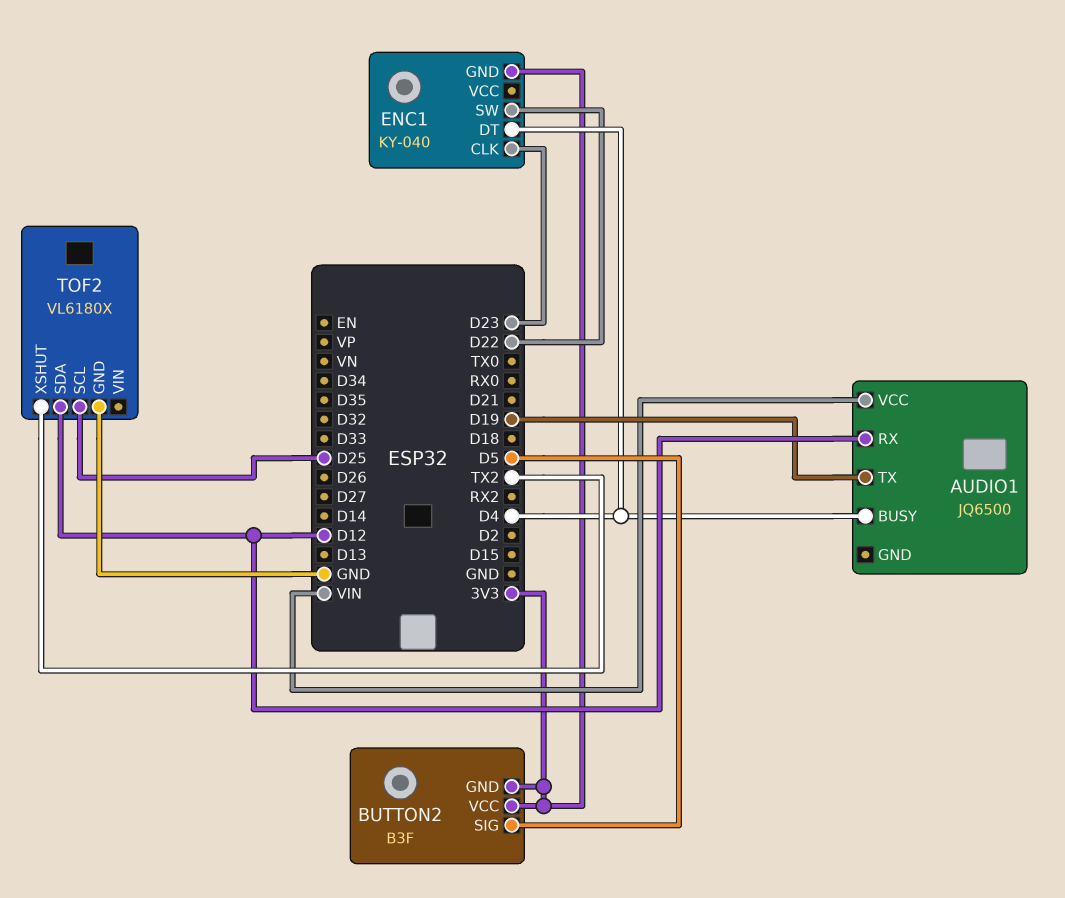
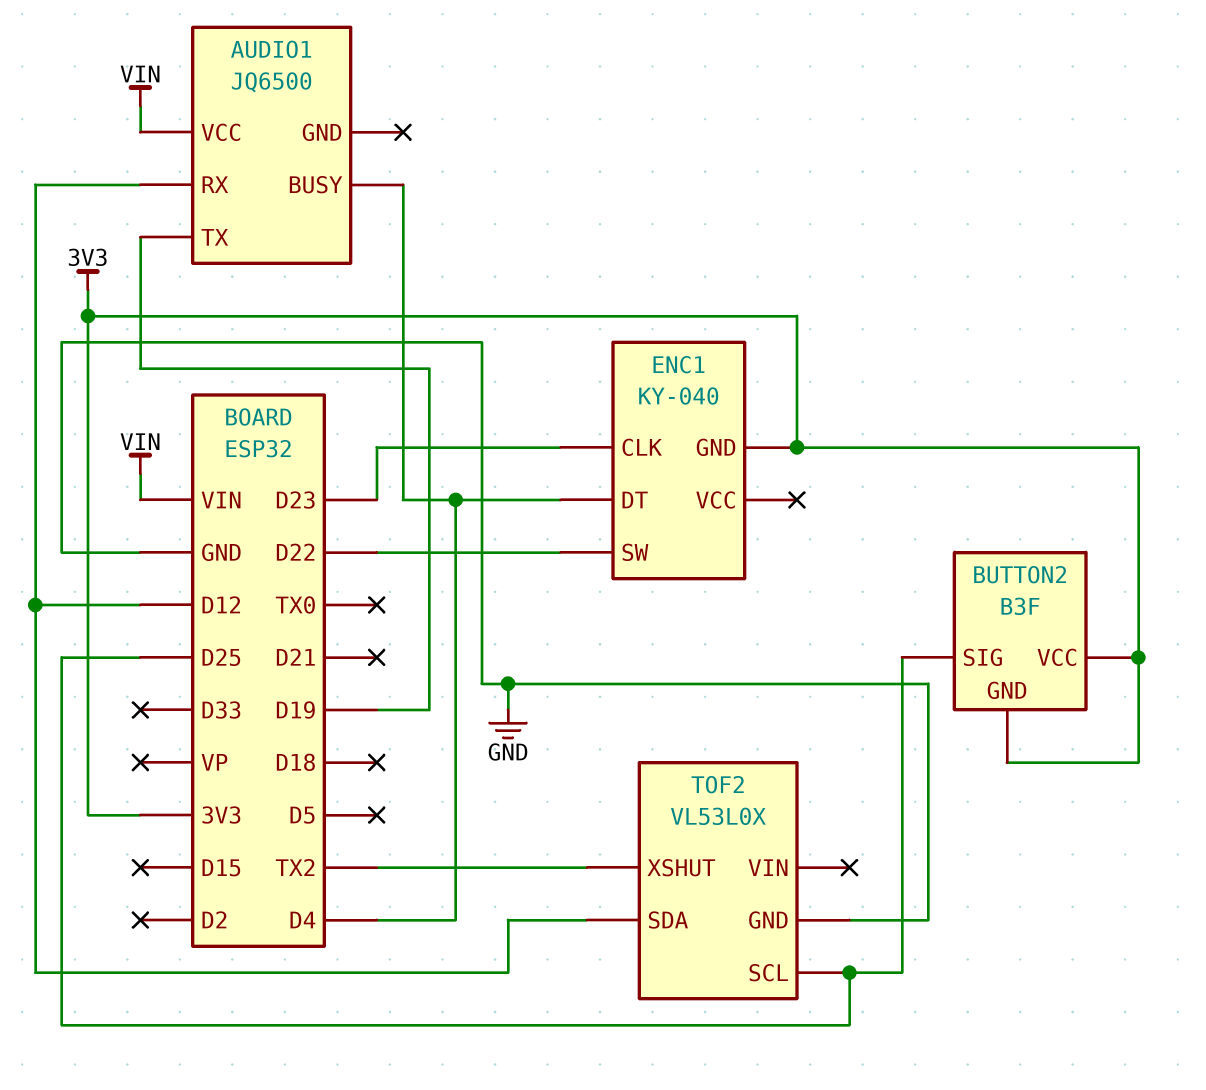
BUTTON2 pin SIG: D5 -> D25
TOF2: VL6180X -> VL53L0X

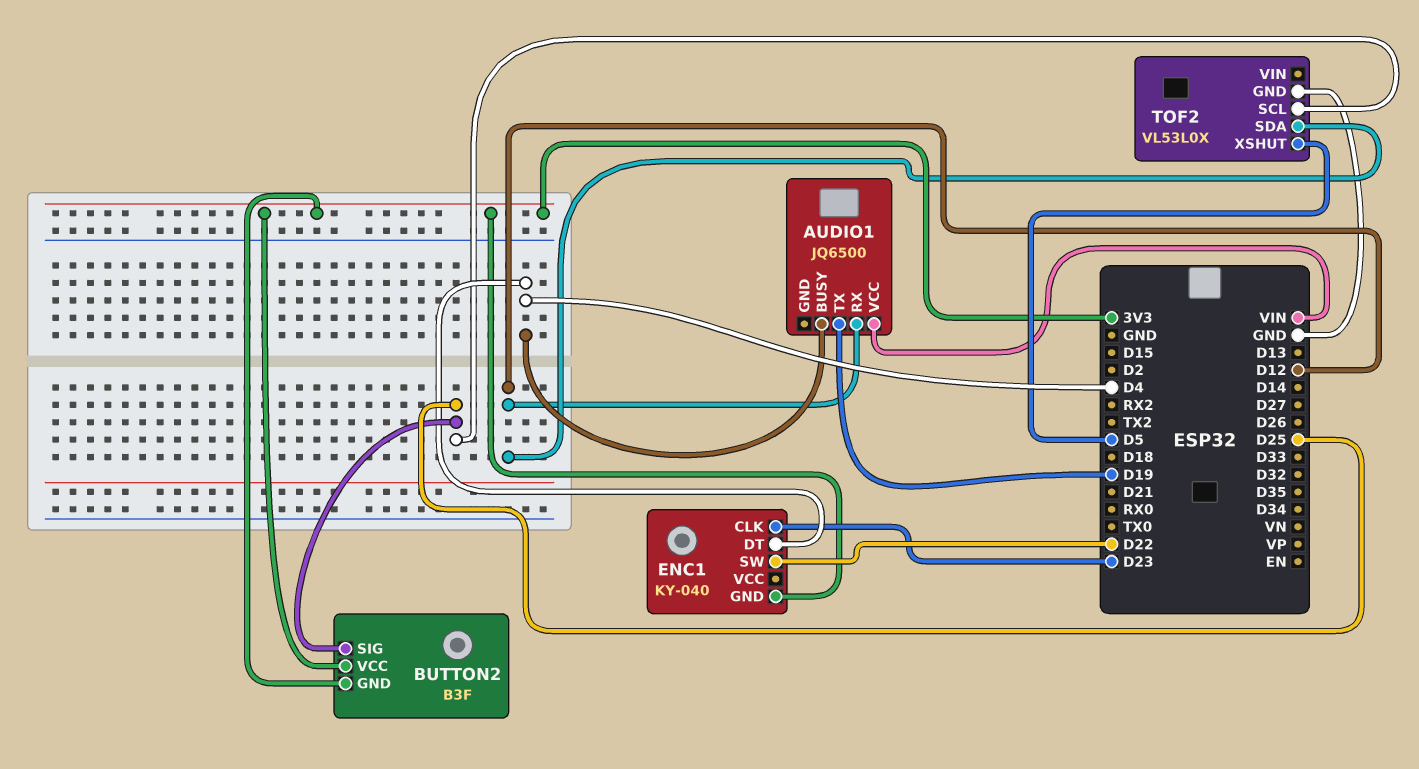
TOF2 pin XSHUT: TX2 -> D5

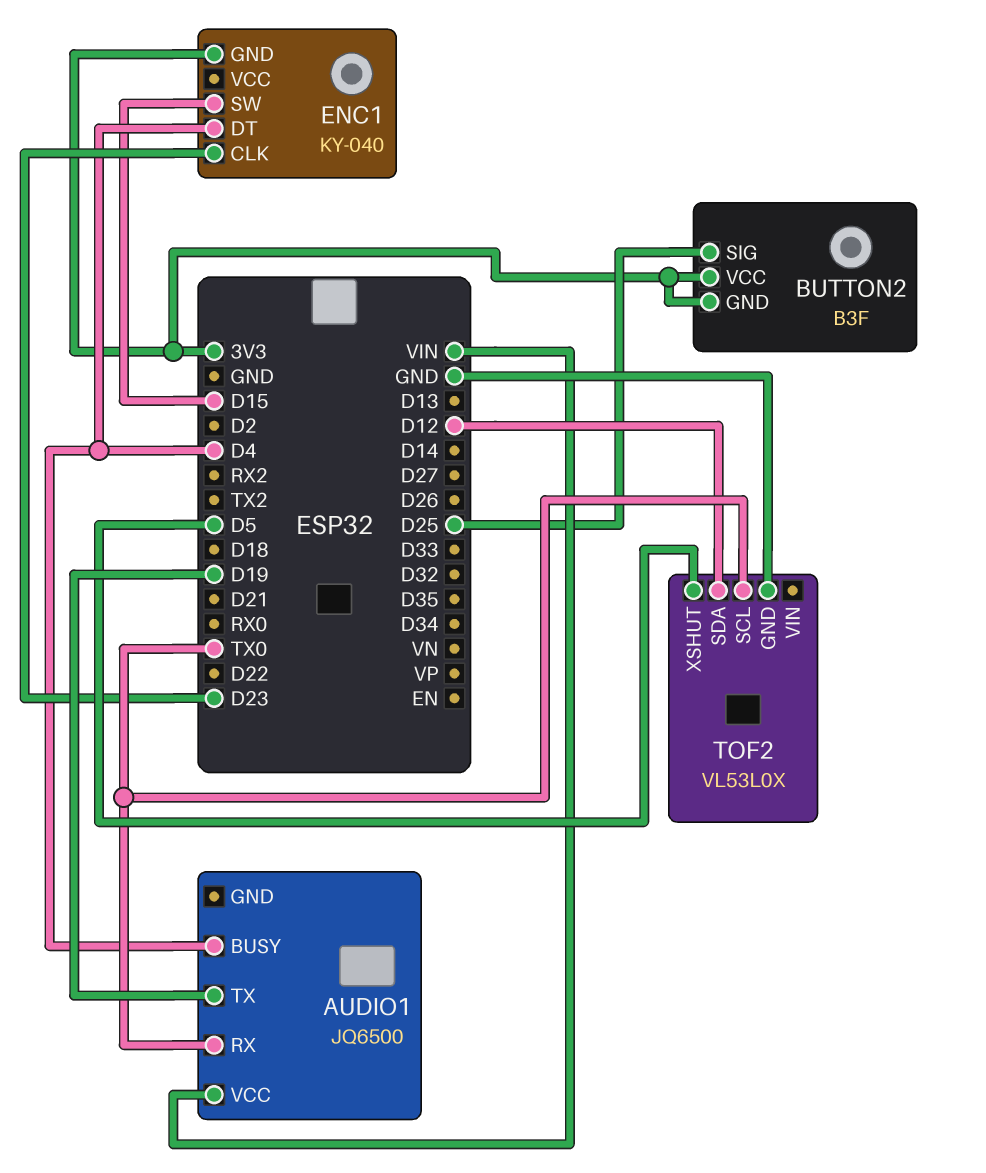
AUDIO1 pin RX: D12 -> TX0
ENC1 pin SW: D22 -> D15
TOF2 pin SCL: D25 -> TX0

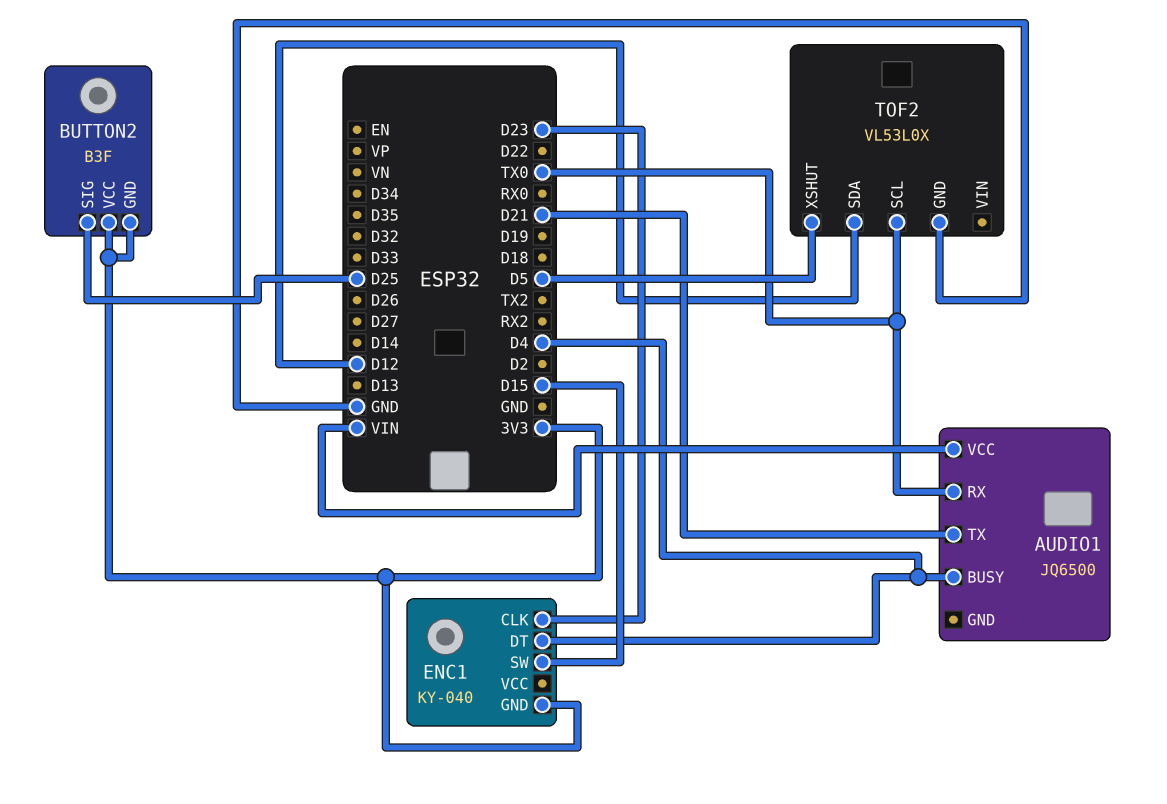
AUDIO1 pin TX: D19 -> D21

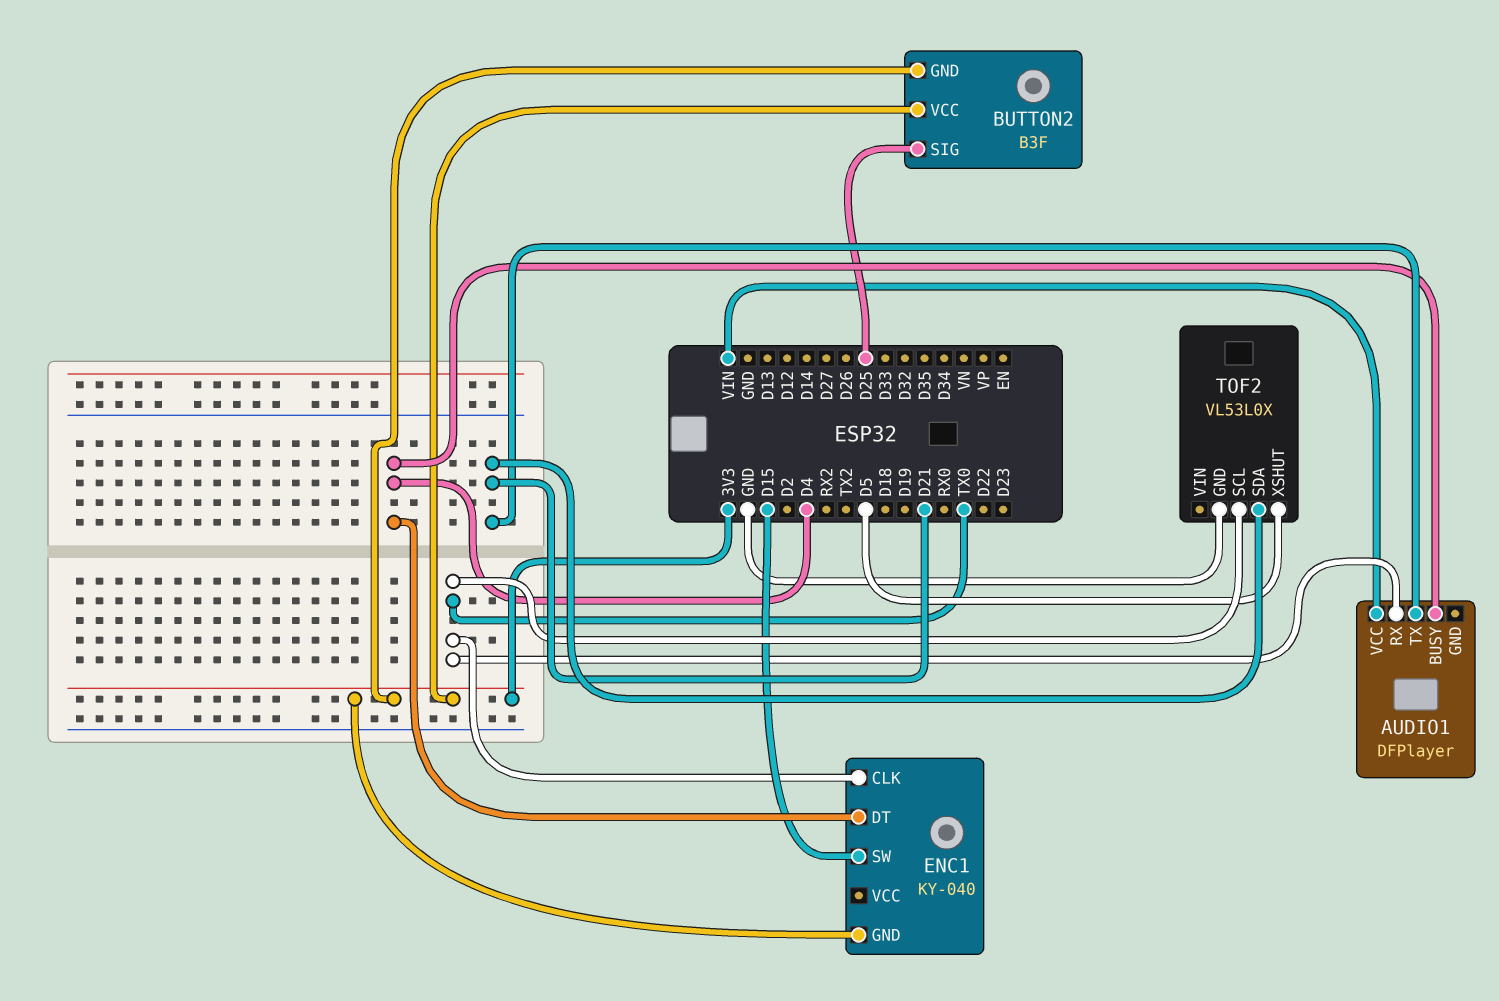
AUDIO1: JQ6500 -> DFPlayer
ENC1 pin CLK: D23 -> TX0
TOF2 pin SDA: D12 -> D21

